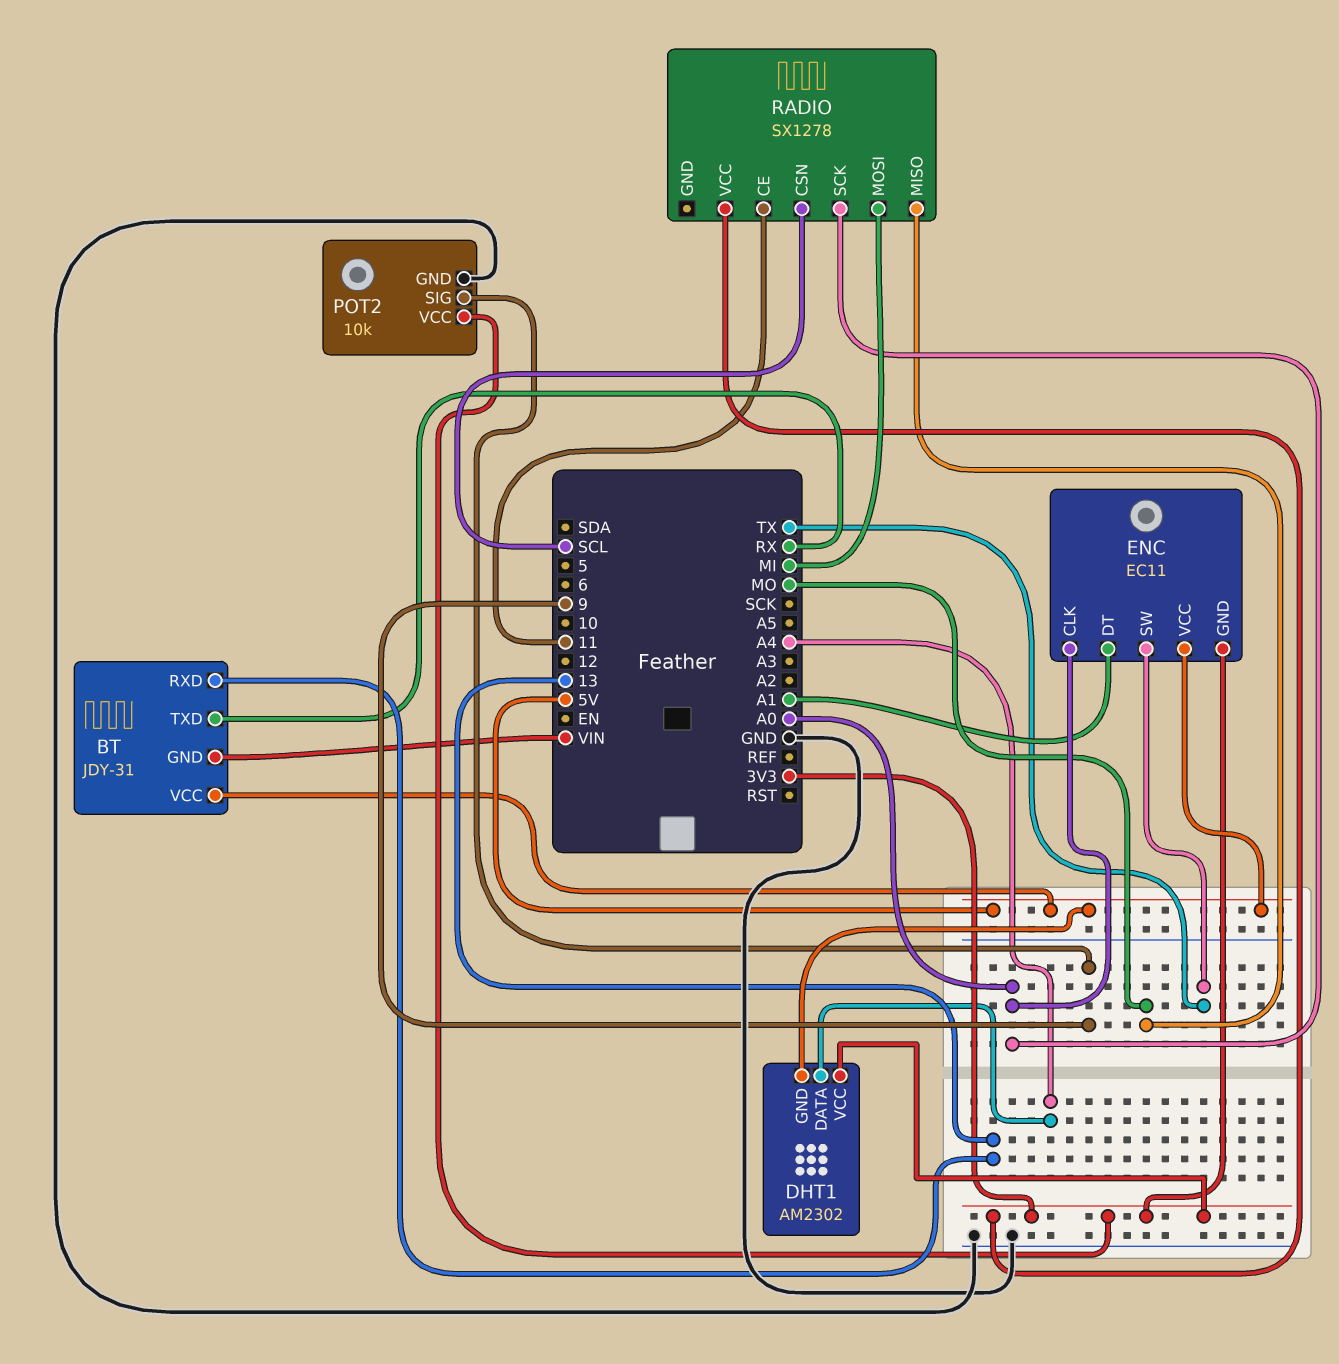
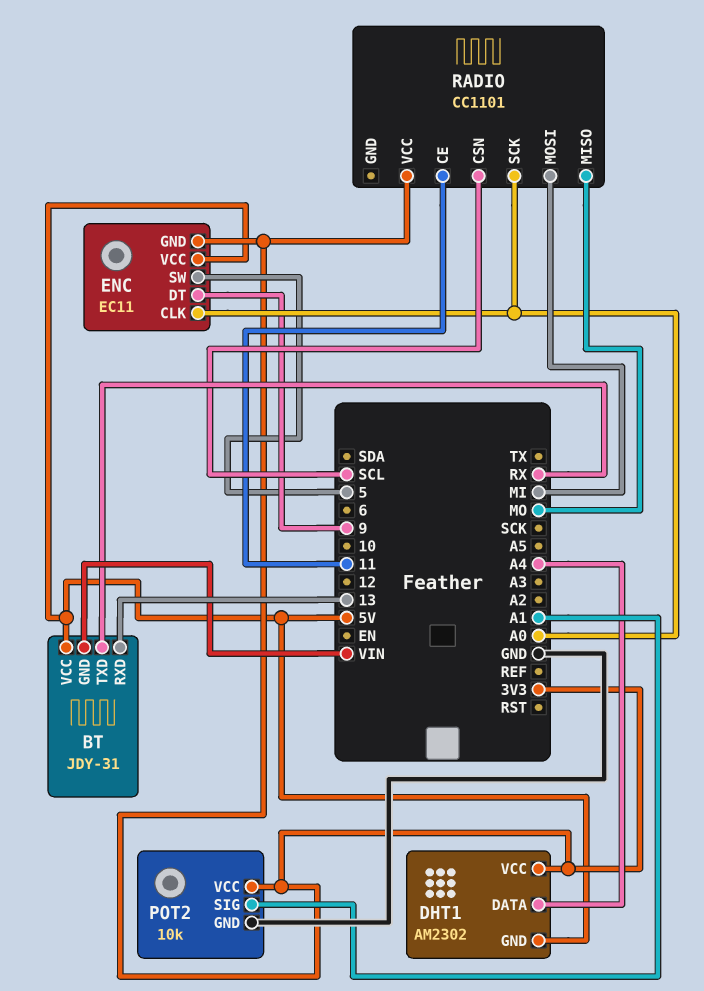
ENC pin DT: A1 -> 9
ENC pin SW: TX -> 5
POT2 pin SIG: 9 -> A1
RADIO: SX1278 -> CC1101

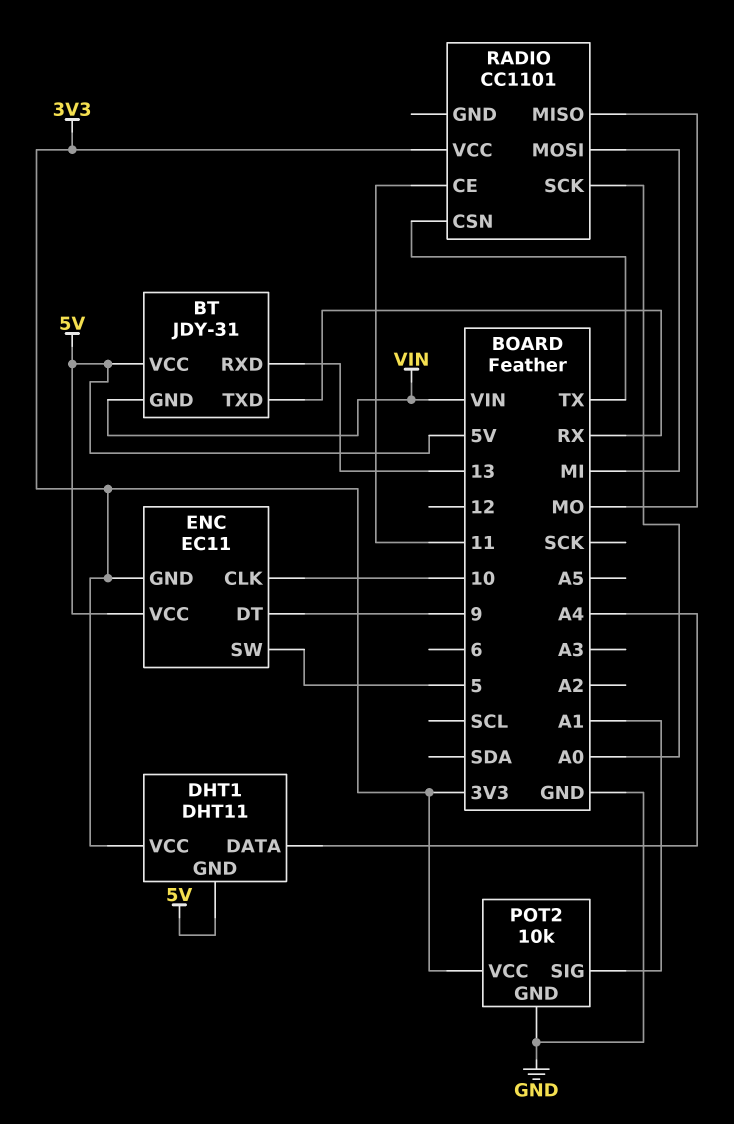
DHT1: AM2302 -> DHT11
ENC pin CLK: A0 -> 10
RADIO pin CSN: SCL -> TX

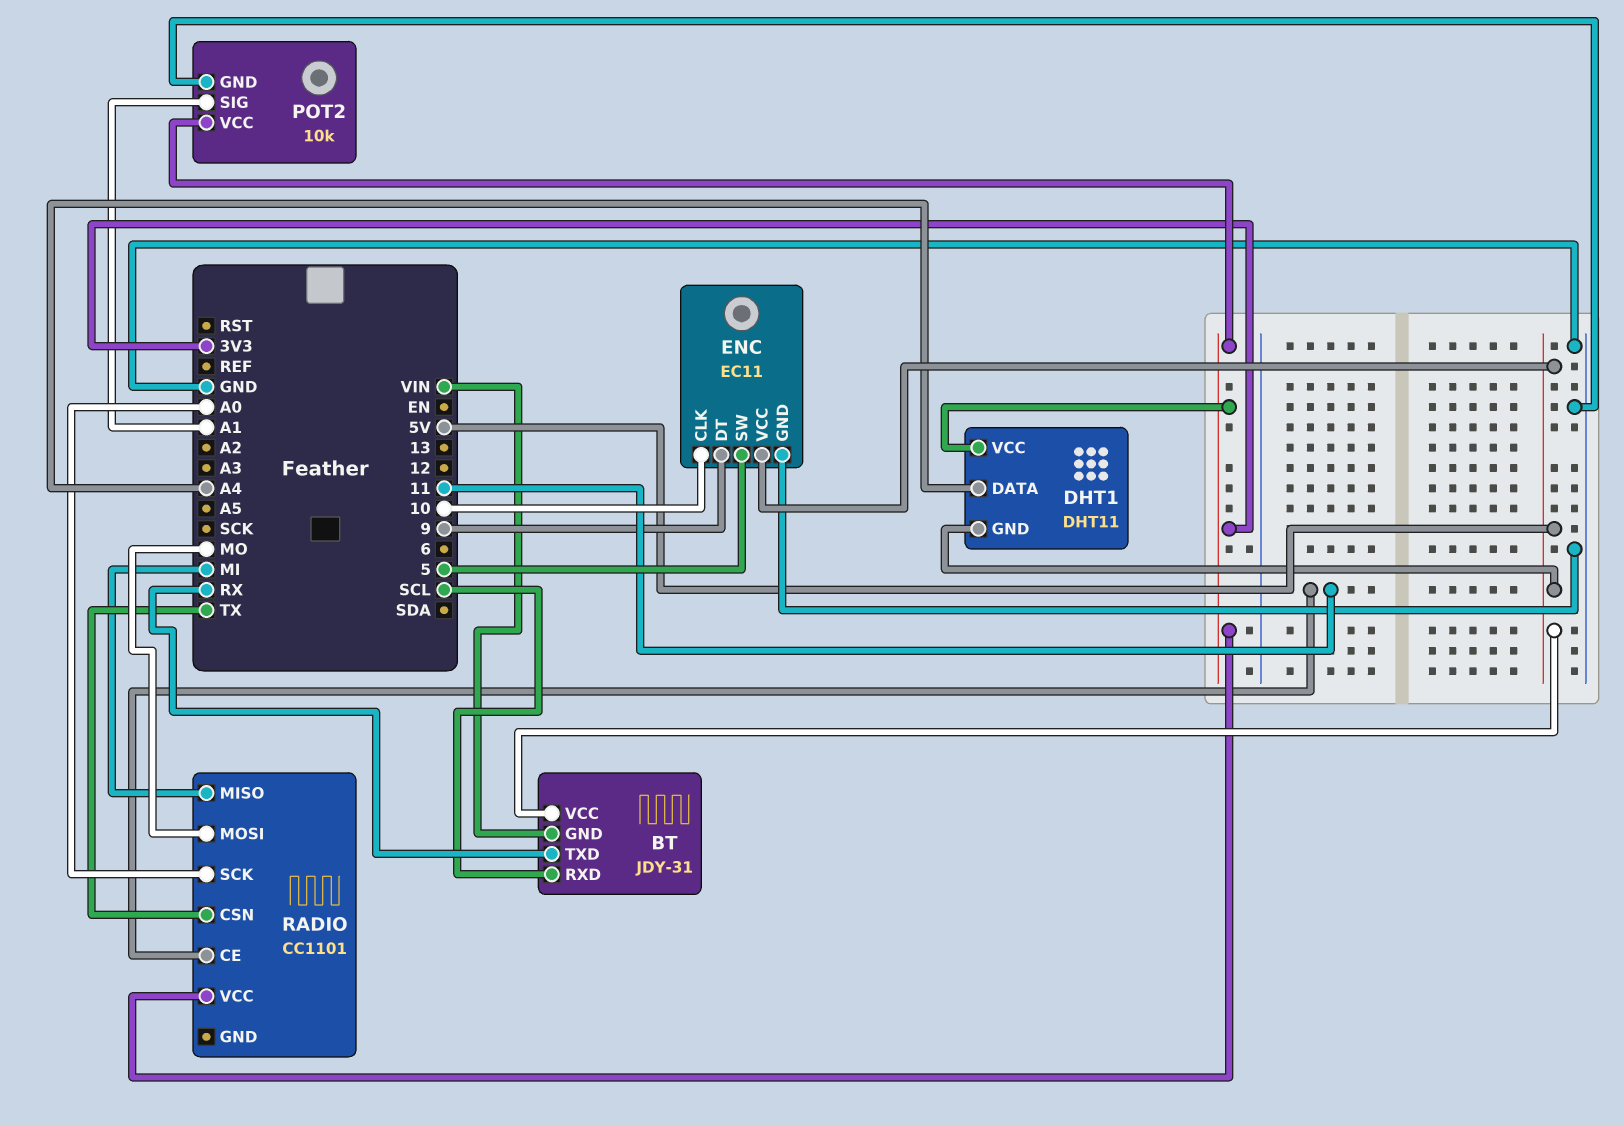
BT pin RXD: 13 -> SCL
ENC pin GND: 3V3 -> GND
RADIO pin MISO: MO -> MI
RADIO pin MOSI: MI -> MO

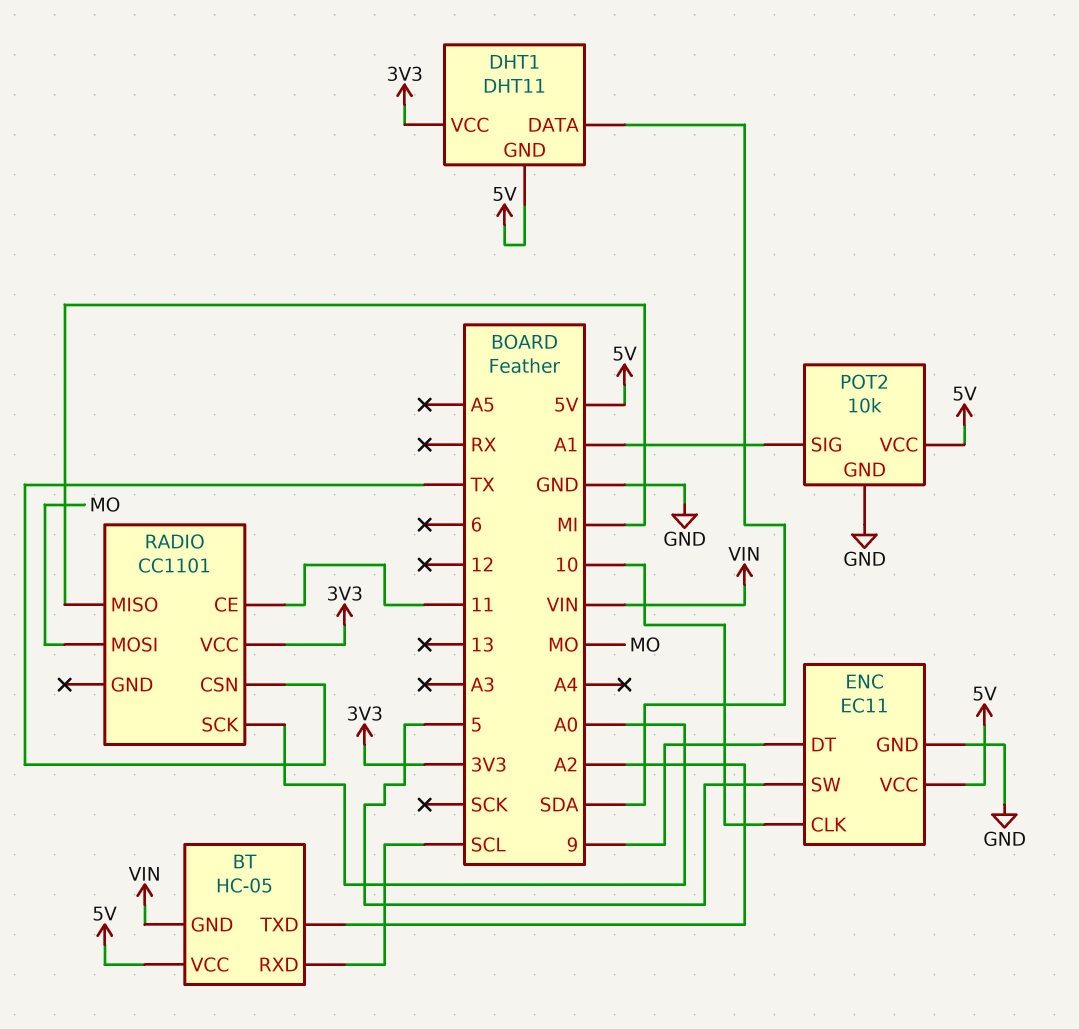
BT: JDY-31 -> HC-05
BT pin TXD: RX -> A2
DHT1 pin DATA: A4 -> SDA
POT2 pin VCC: 3V3 -> 5V

